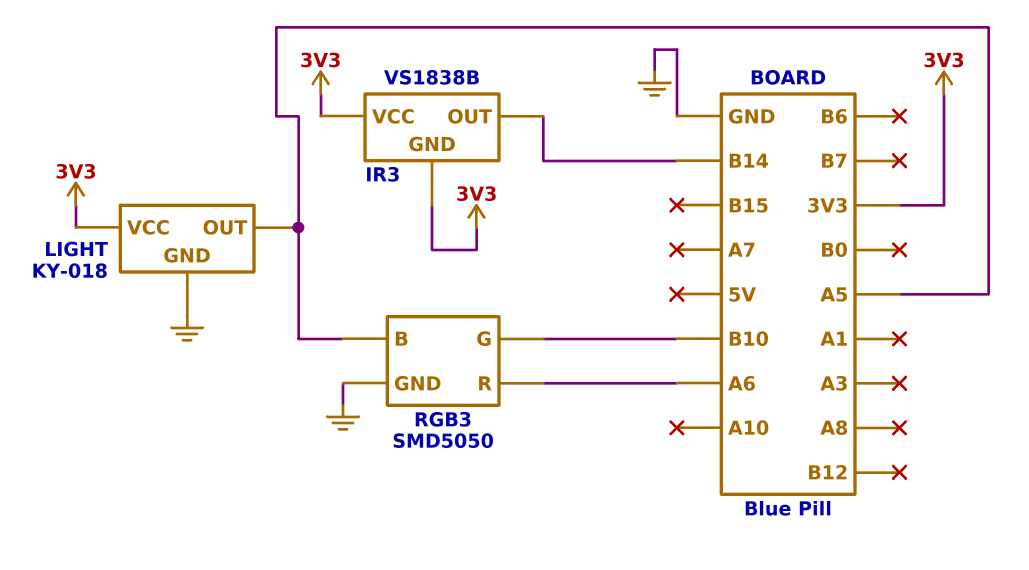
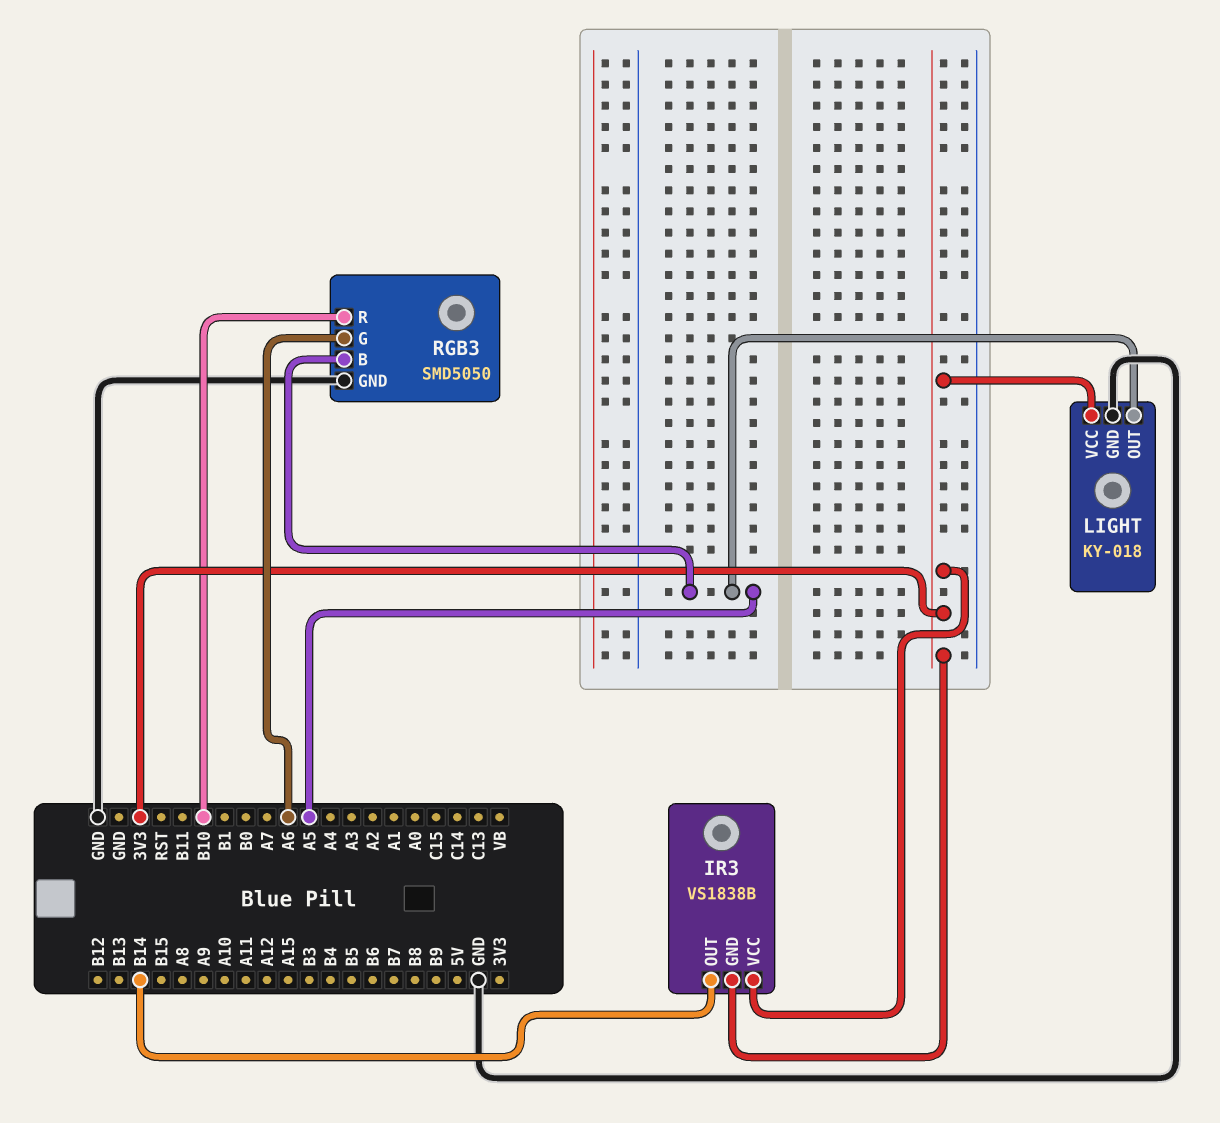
RGB3 pin G: B10 -> A6
RGB3 pin R: A6 -> B10

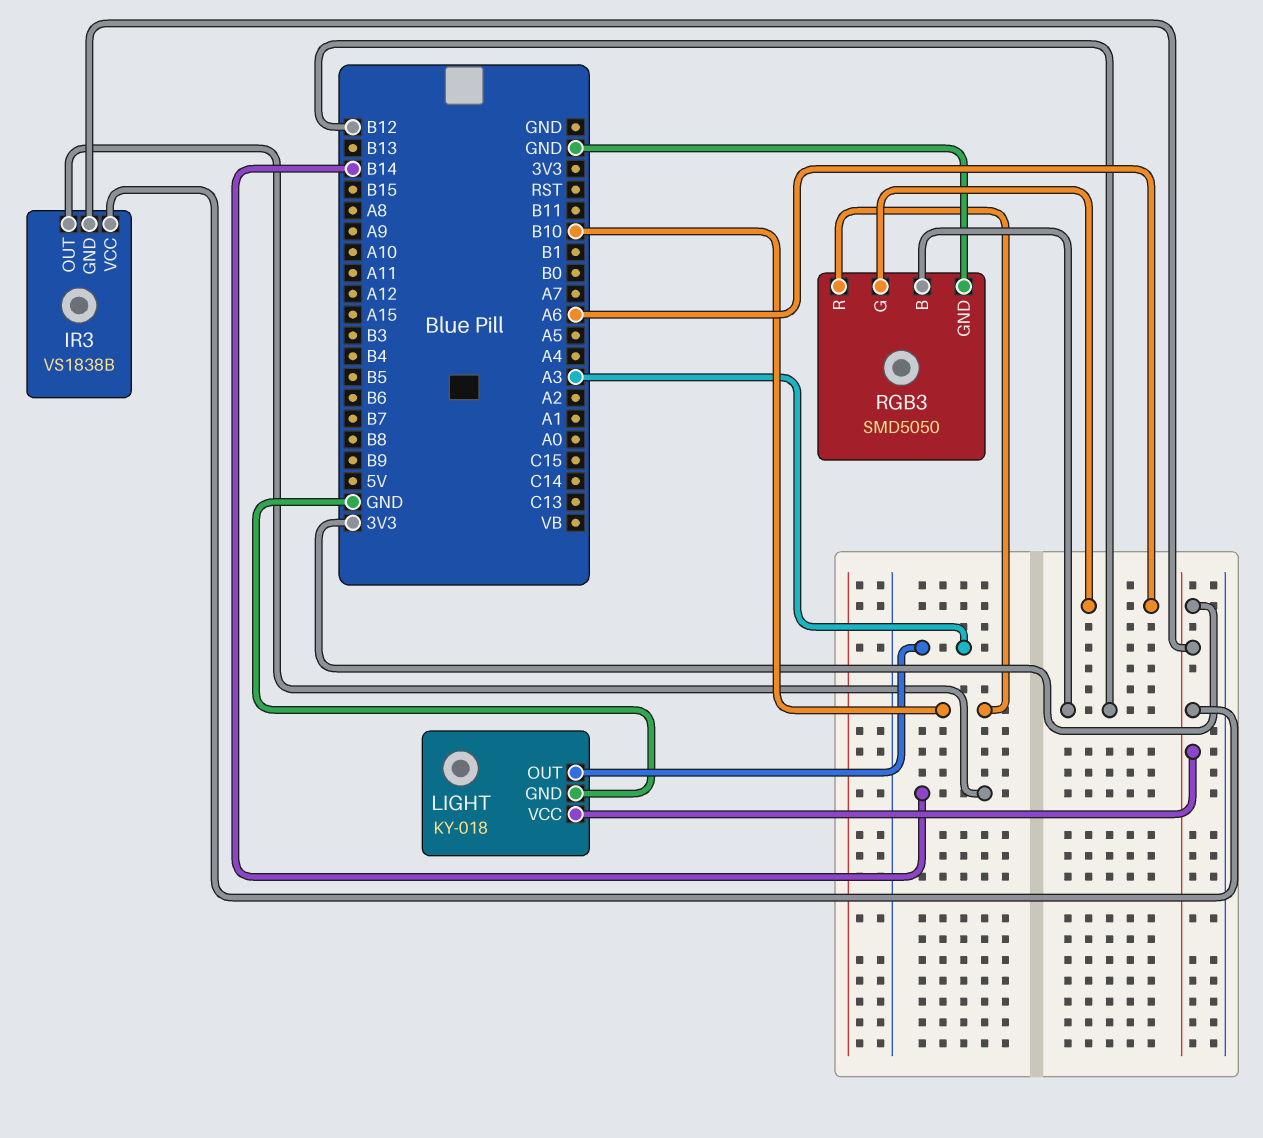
LIGHT pin OUT: A5 -> A3
RGB3 pin B: A5 -> B12

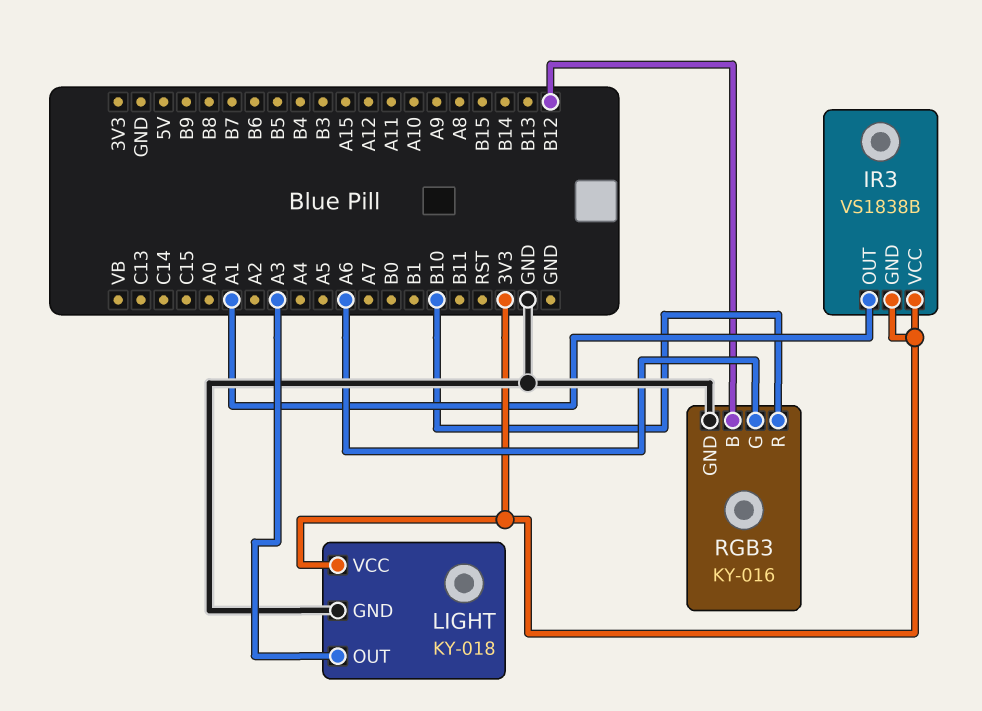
IR3 pin OUT: B14 -> A1
RGB3: SMD5050 -> KY-016

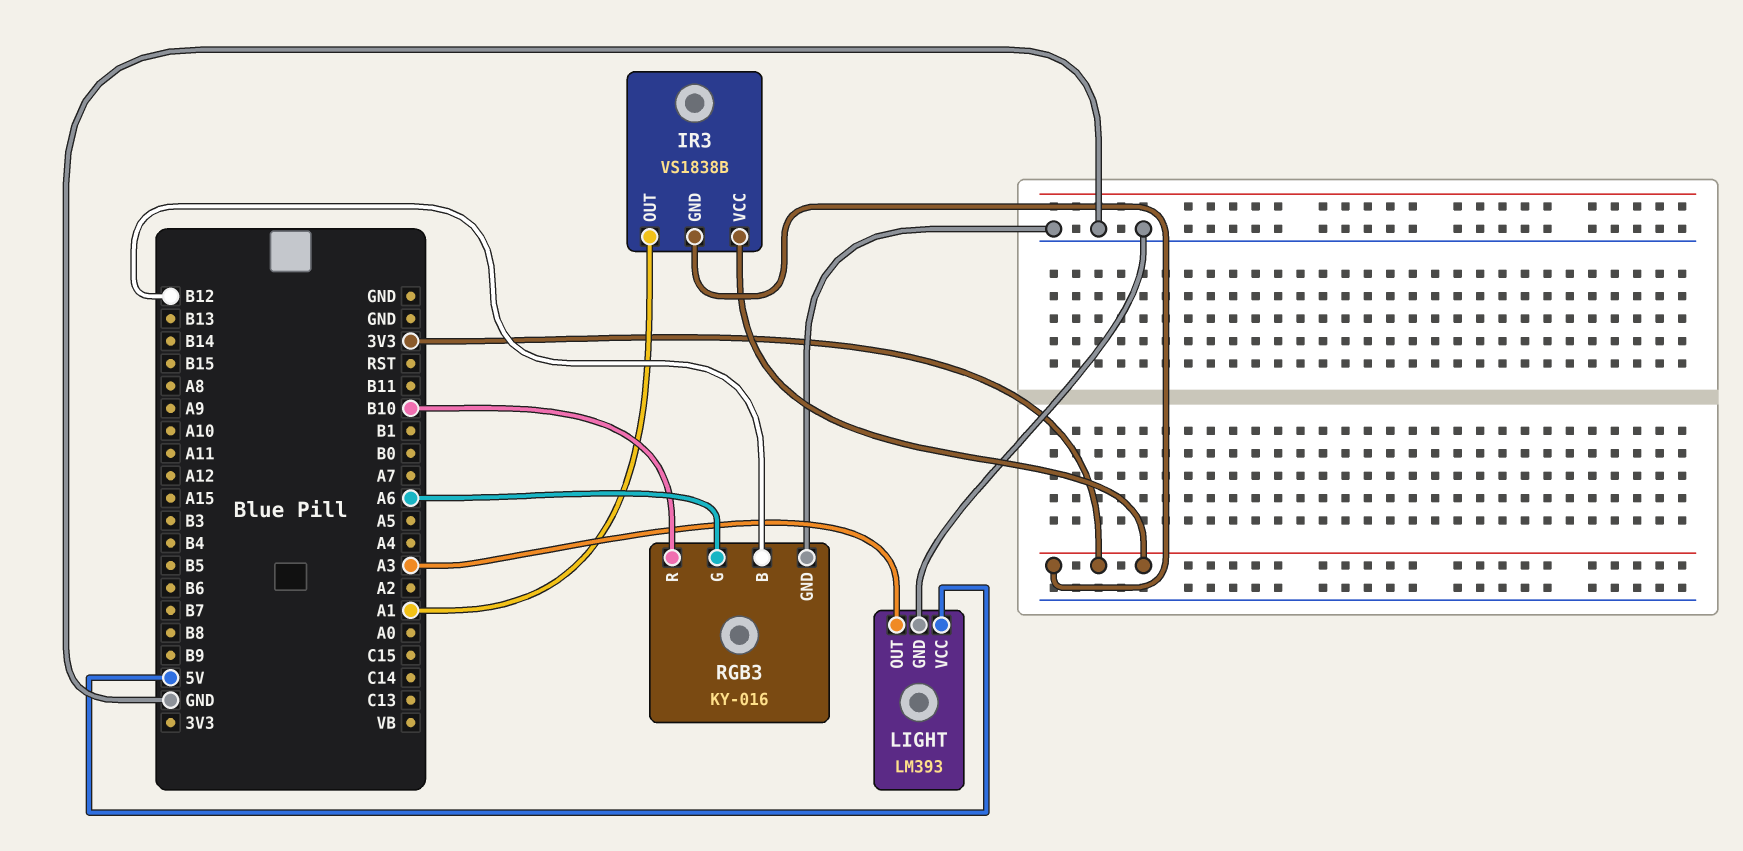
LIGHT: KY-018 -> LM393
LIGHT pin VCC: 3V3 -> 5V

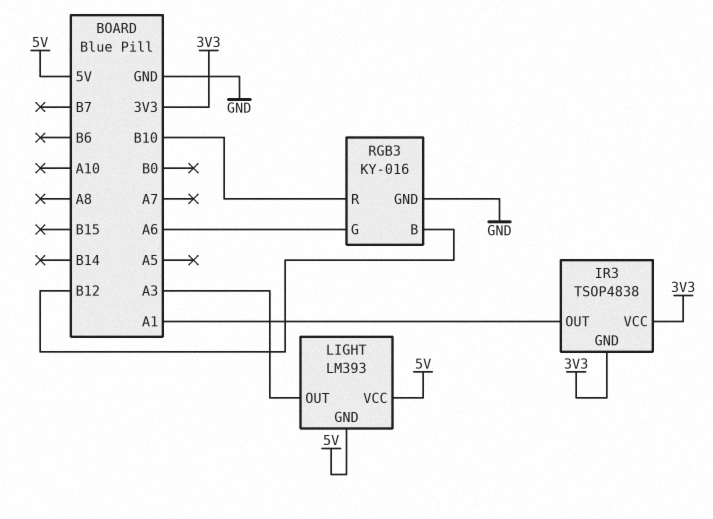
IR3: VS1838B -> TSOP4838
LIGHT pin GND: GND -> 5V

